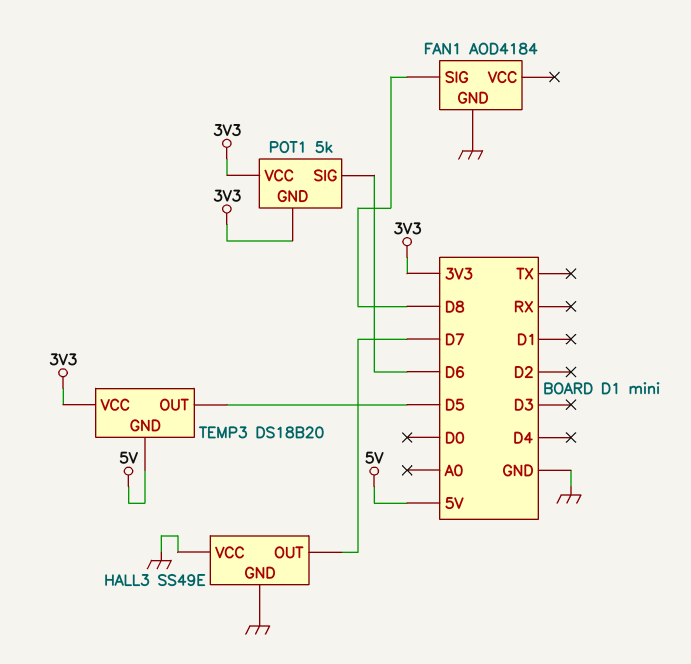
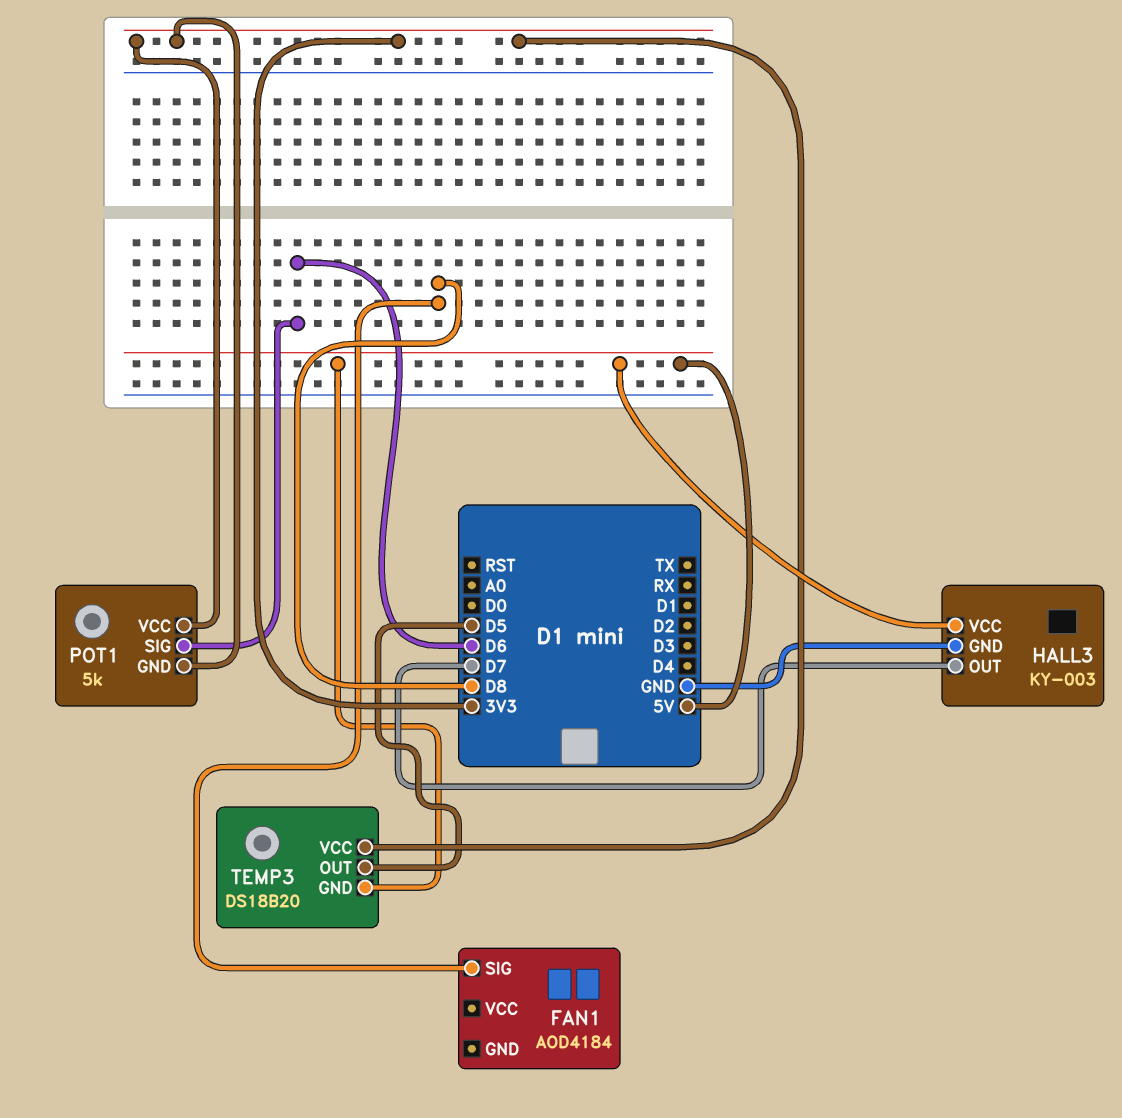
FAN1 pin GND: GND -> none
HALL3: SS49E -> KY-003
HALL3 pin VCC: GND -> 5V

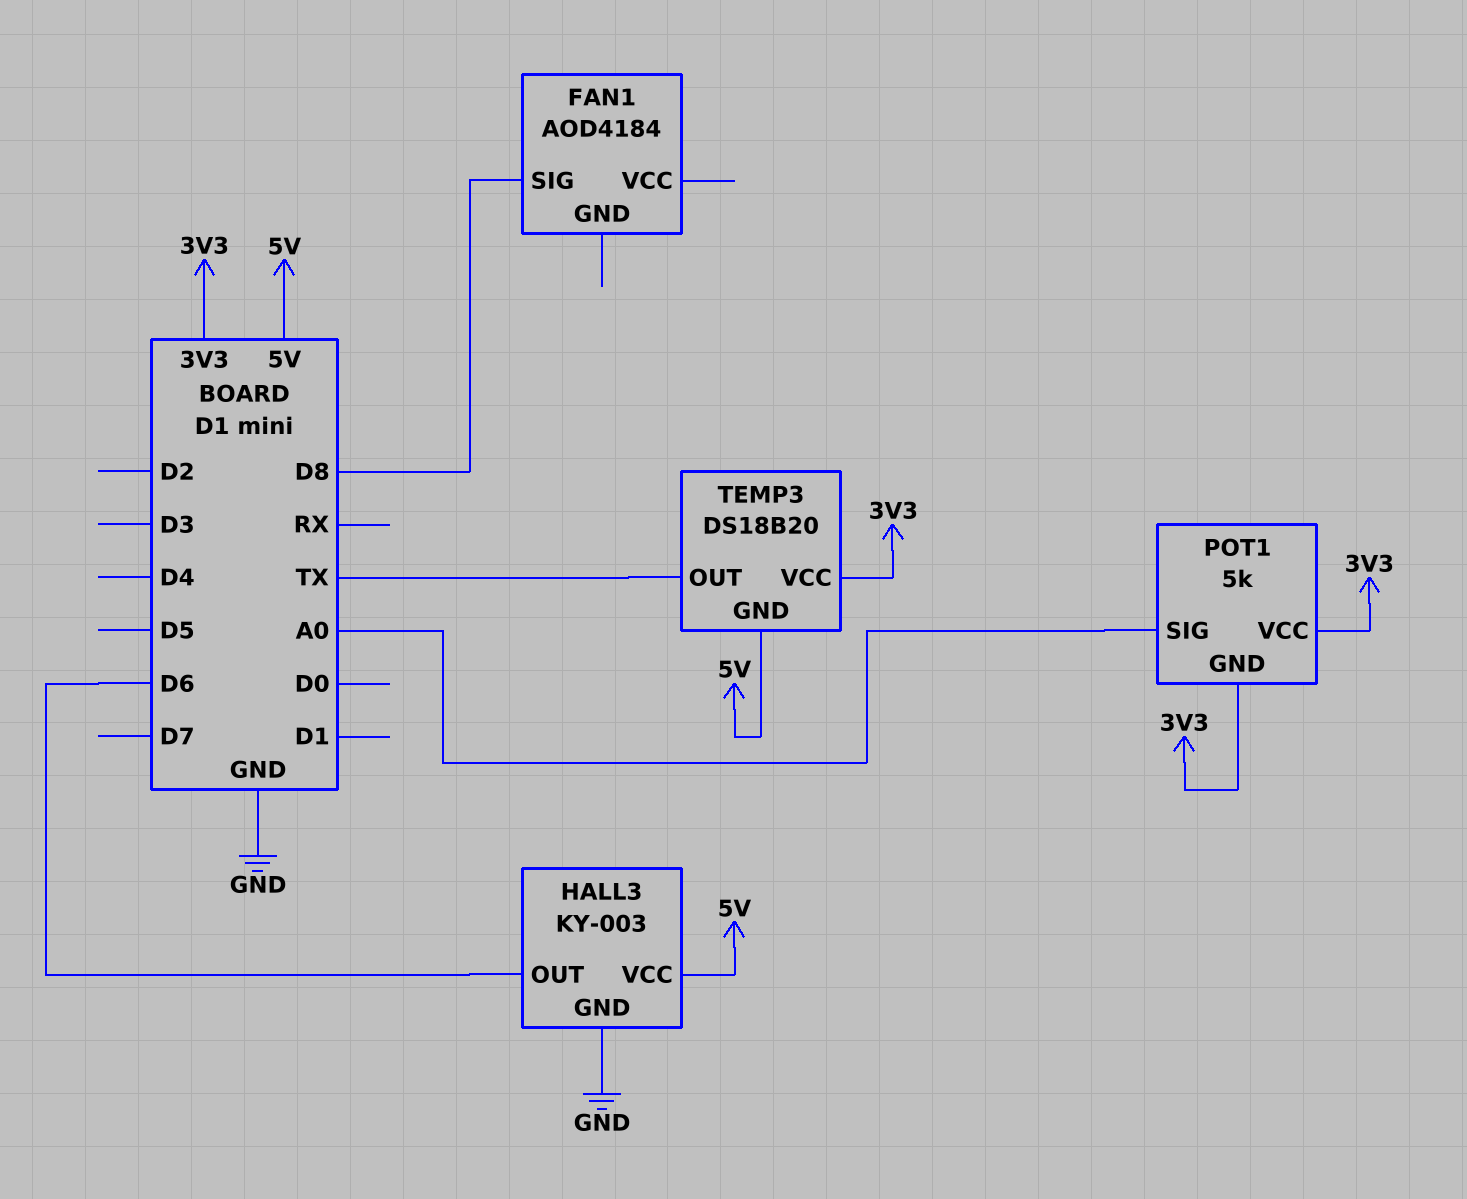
HALL3 pin OUT: D7 -> D6
POT1 pin SIG: D6 -> A0
TEMP3 pin OUT: D5 -> TX

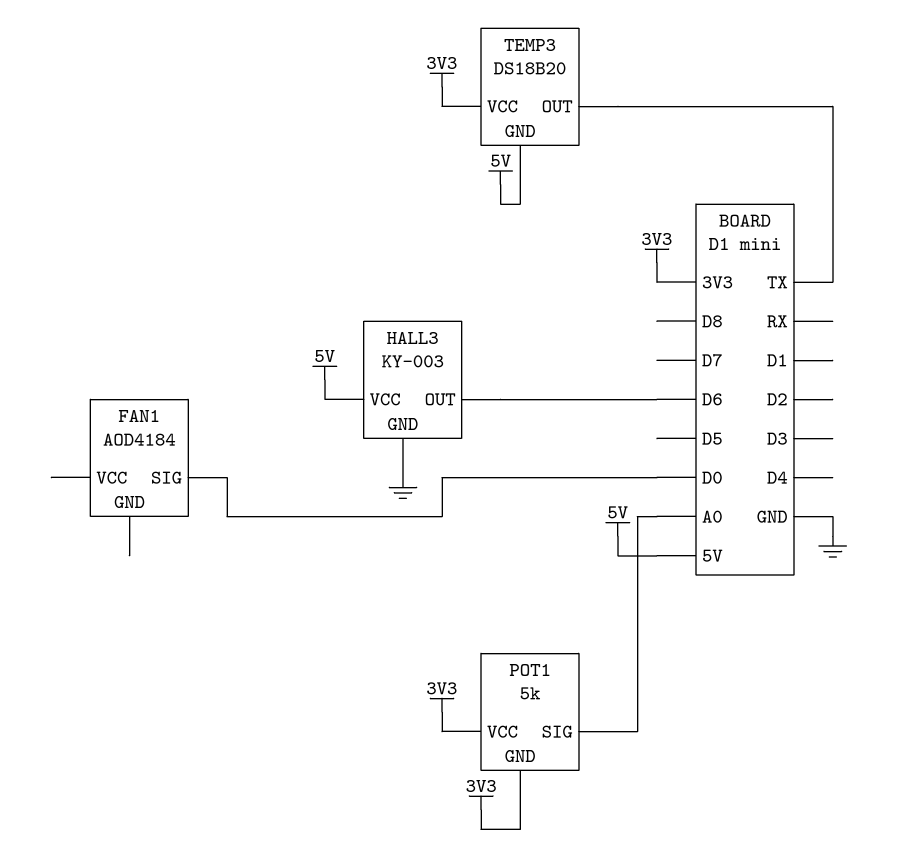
FAN1 pin SIG: D8 -> D0

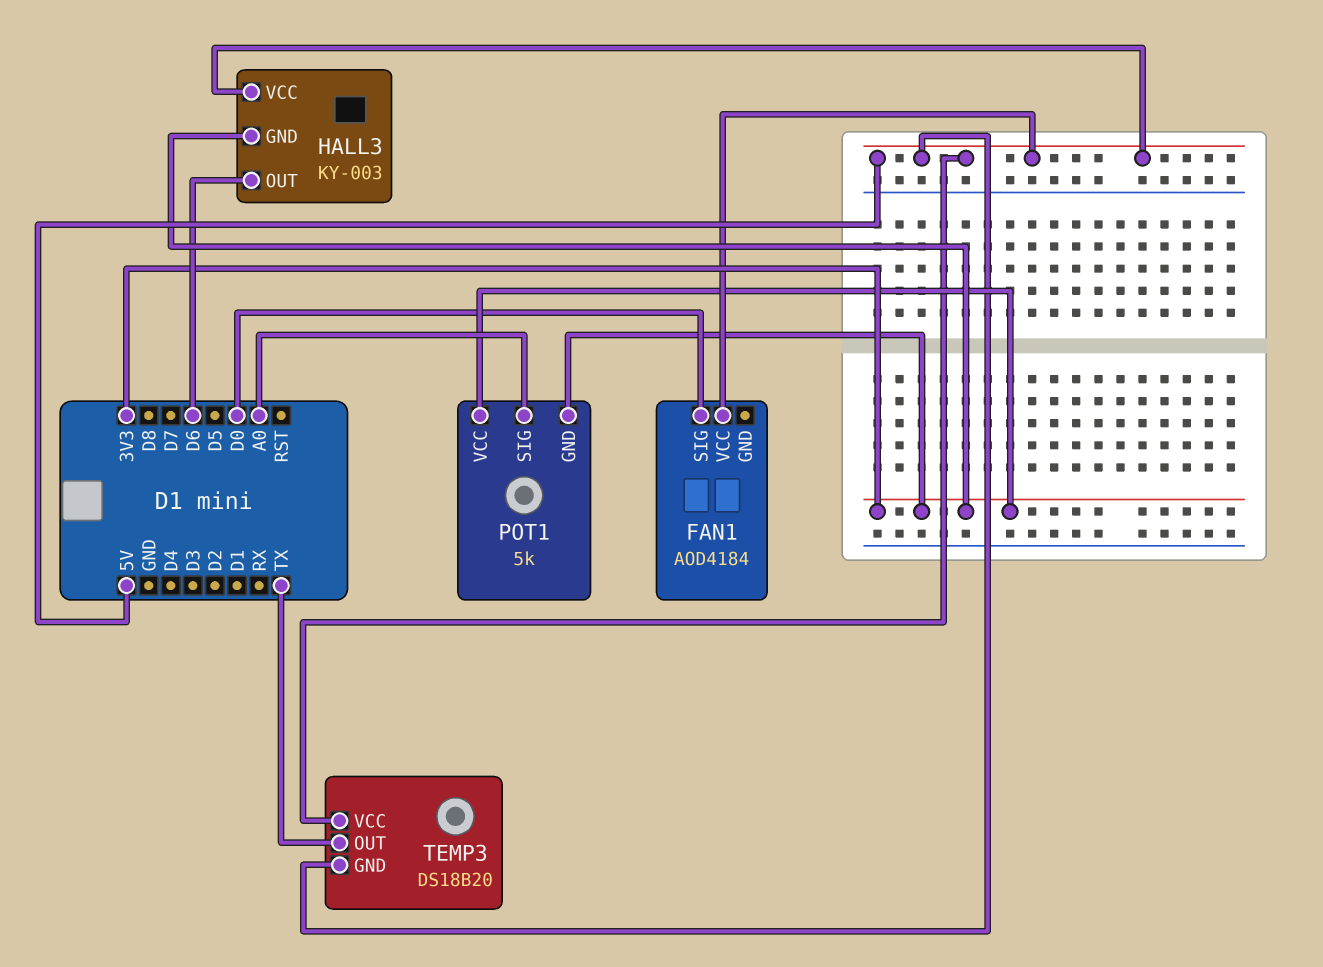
FAN1 pin VCC: none -> 5V
HALL3 pin GND: GND -> 3V3
TEMP3 pin VCC: 3V3 -> 5V

